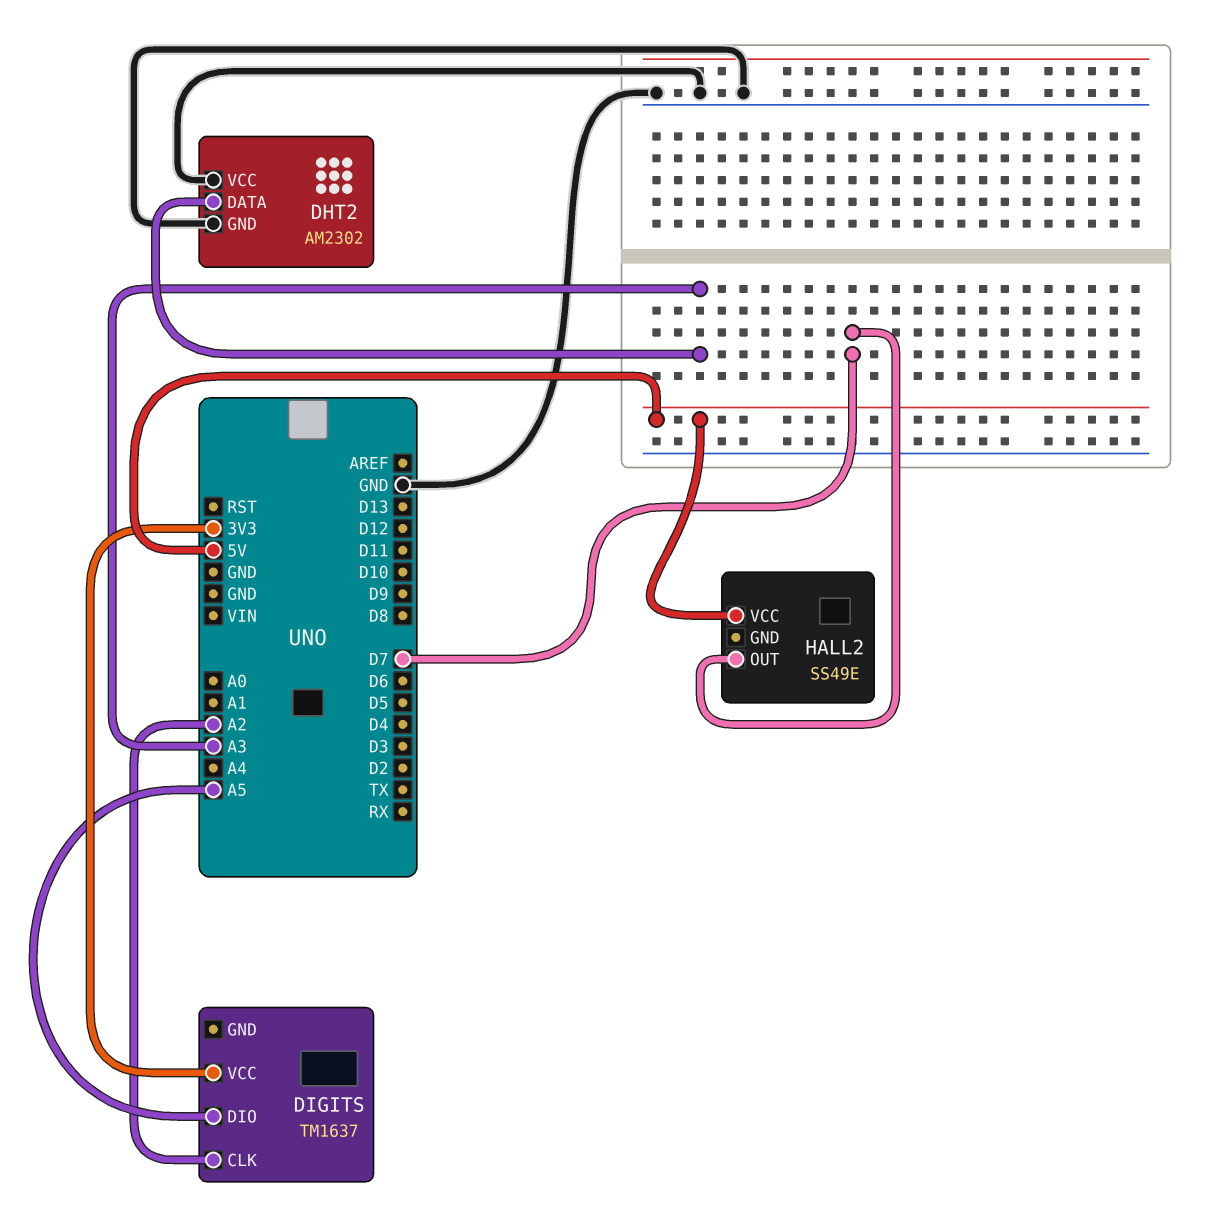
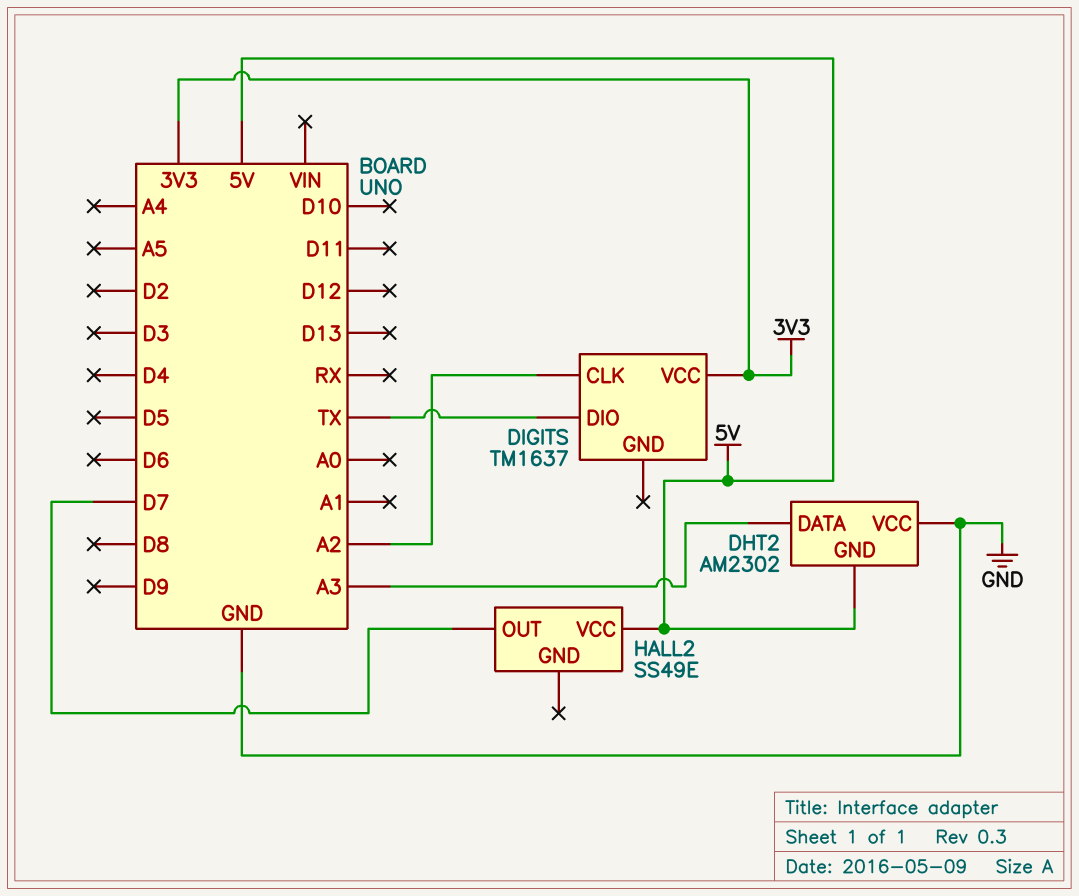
DHT2 pin GND: GND -> 5V
DIGITS pin DIO: A5 -> TX

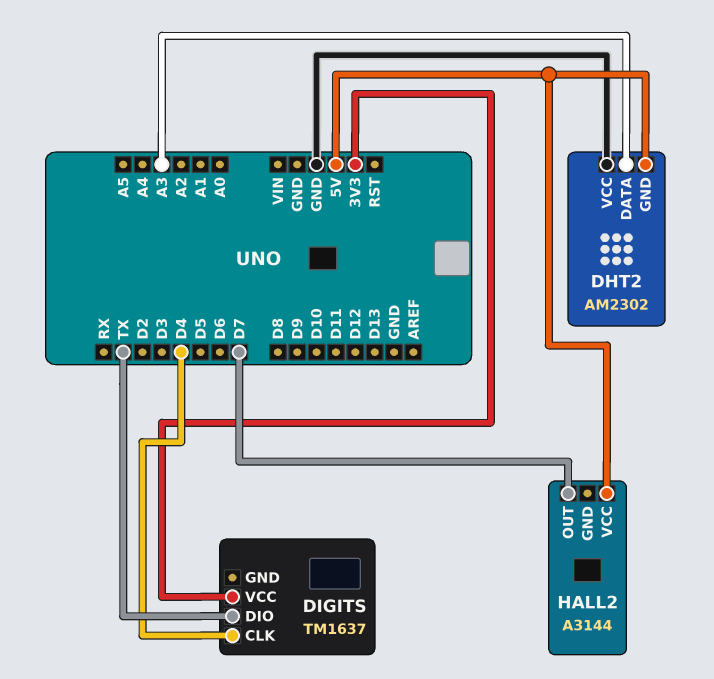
DIGITS pin CLK: A2 -> D4
HALL2: SS49E -> A3144

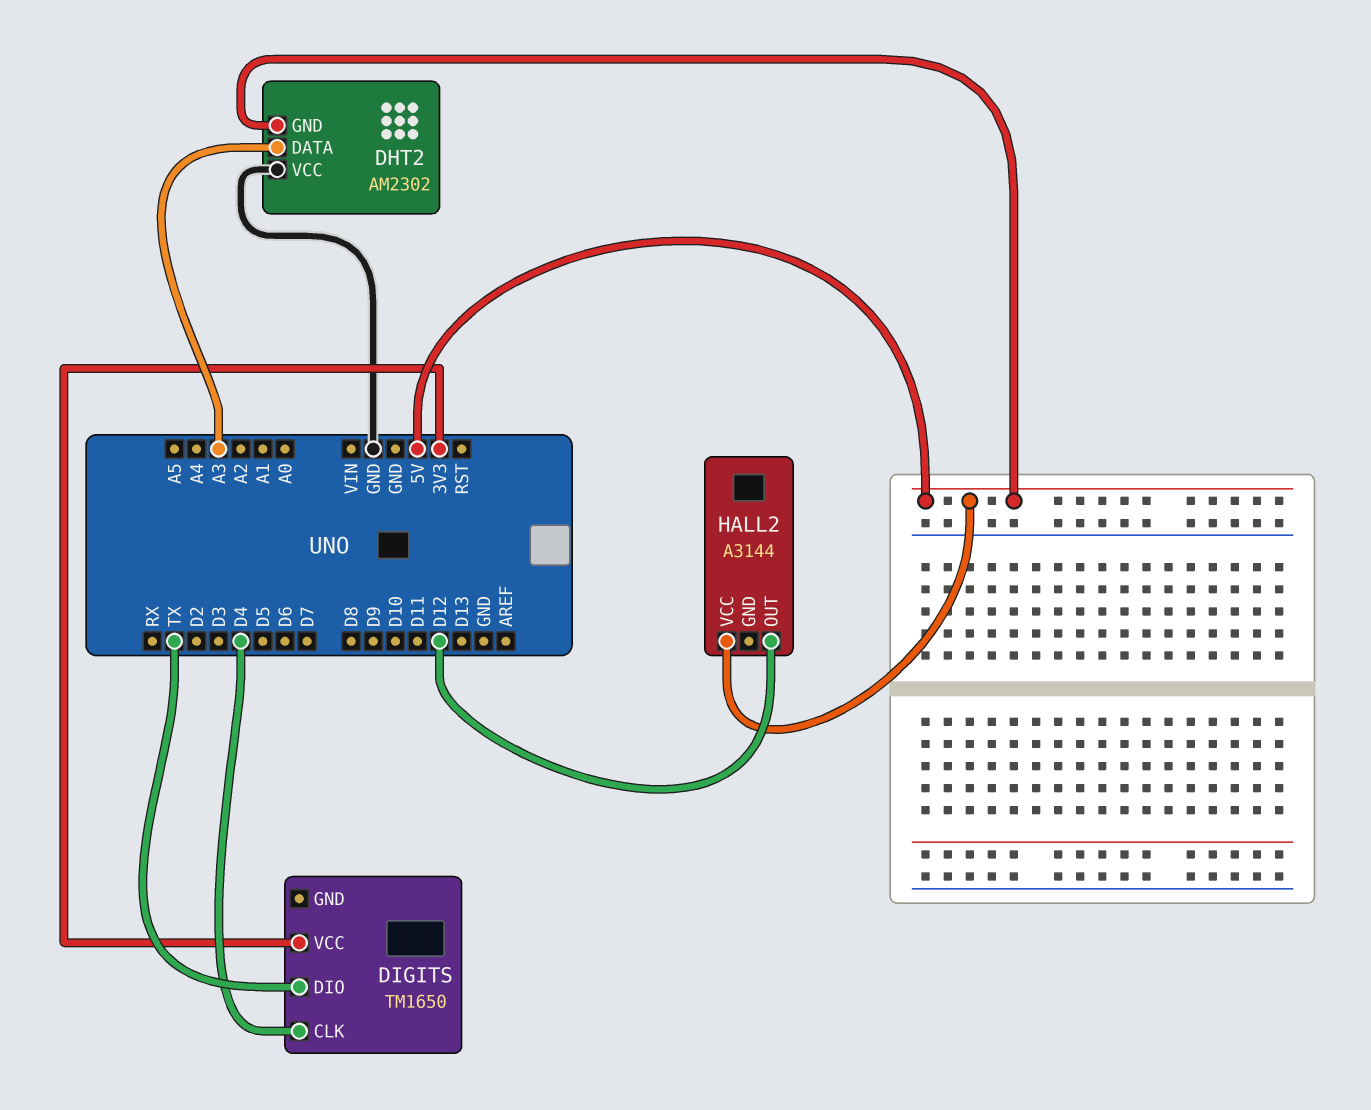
DIGITS: TM1637 -> TM1650
HALL2 pin OUT: D7 -> D12

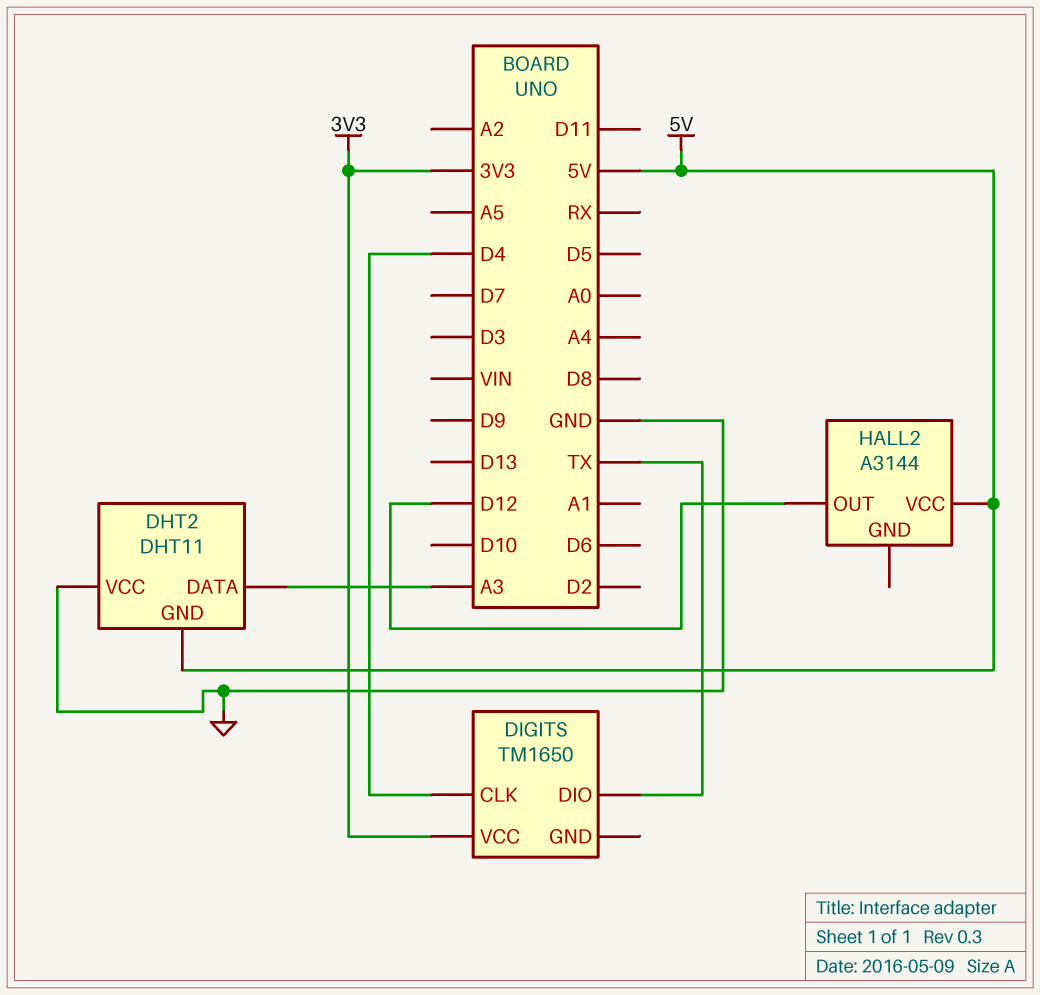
DHT2: AM2302 -> DHT11

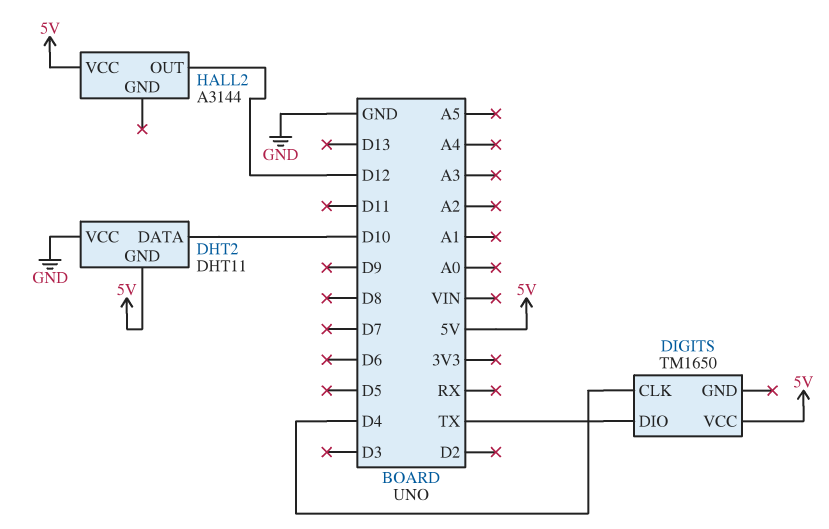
DHT2 pin DATA: A3 -> D10
DIGITS pin VCC: 3V3 -> 5V

